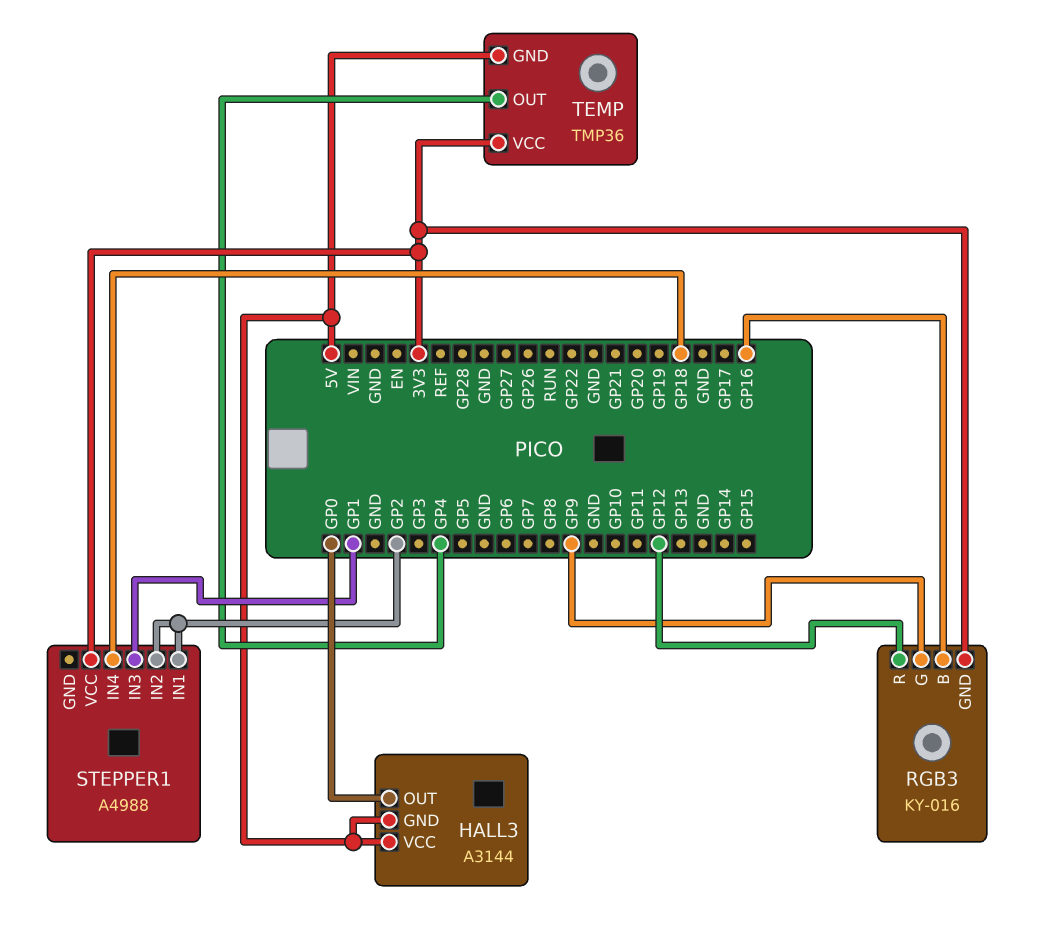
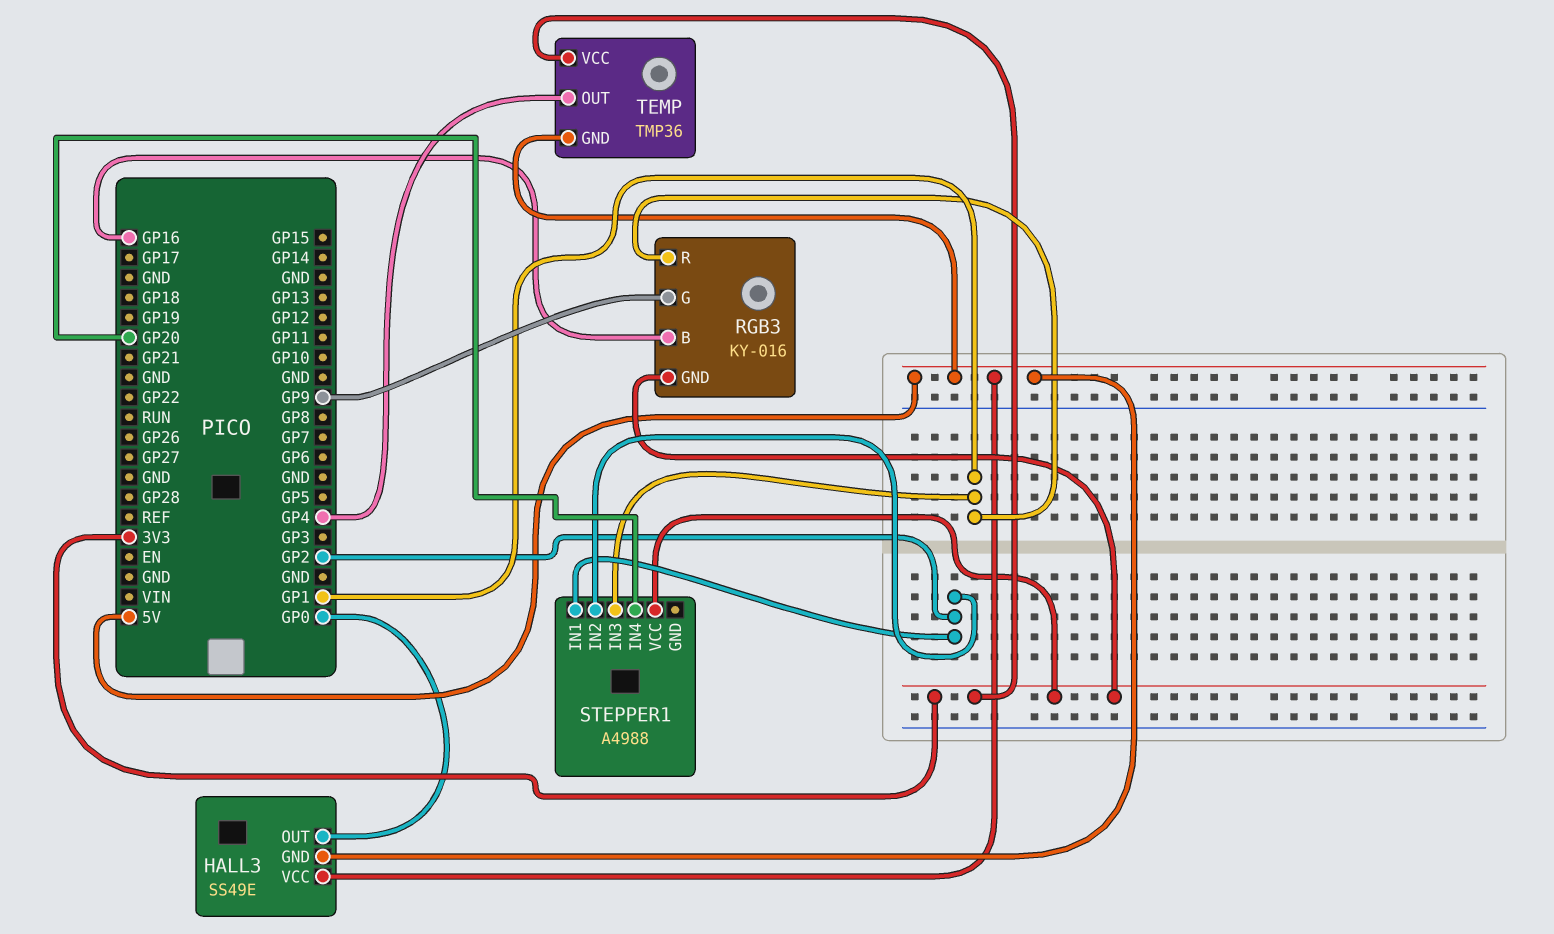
HALL3: A3144 -> SS49E
RGB3 pin R: GP12 -> GP1
STEPPER1 pin IN4: GP18 -> GP20

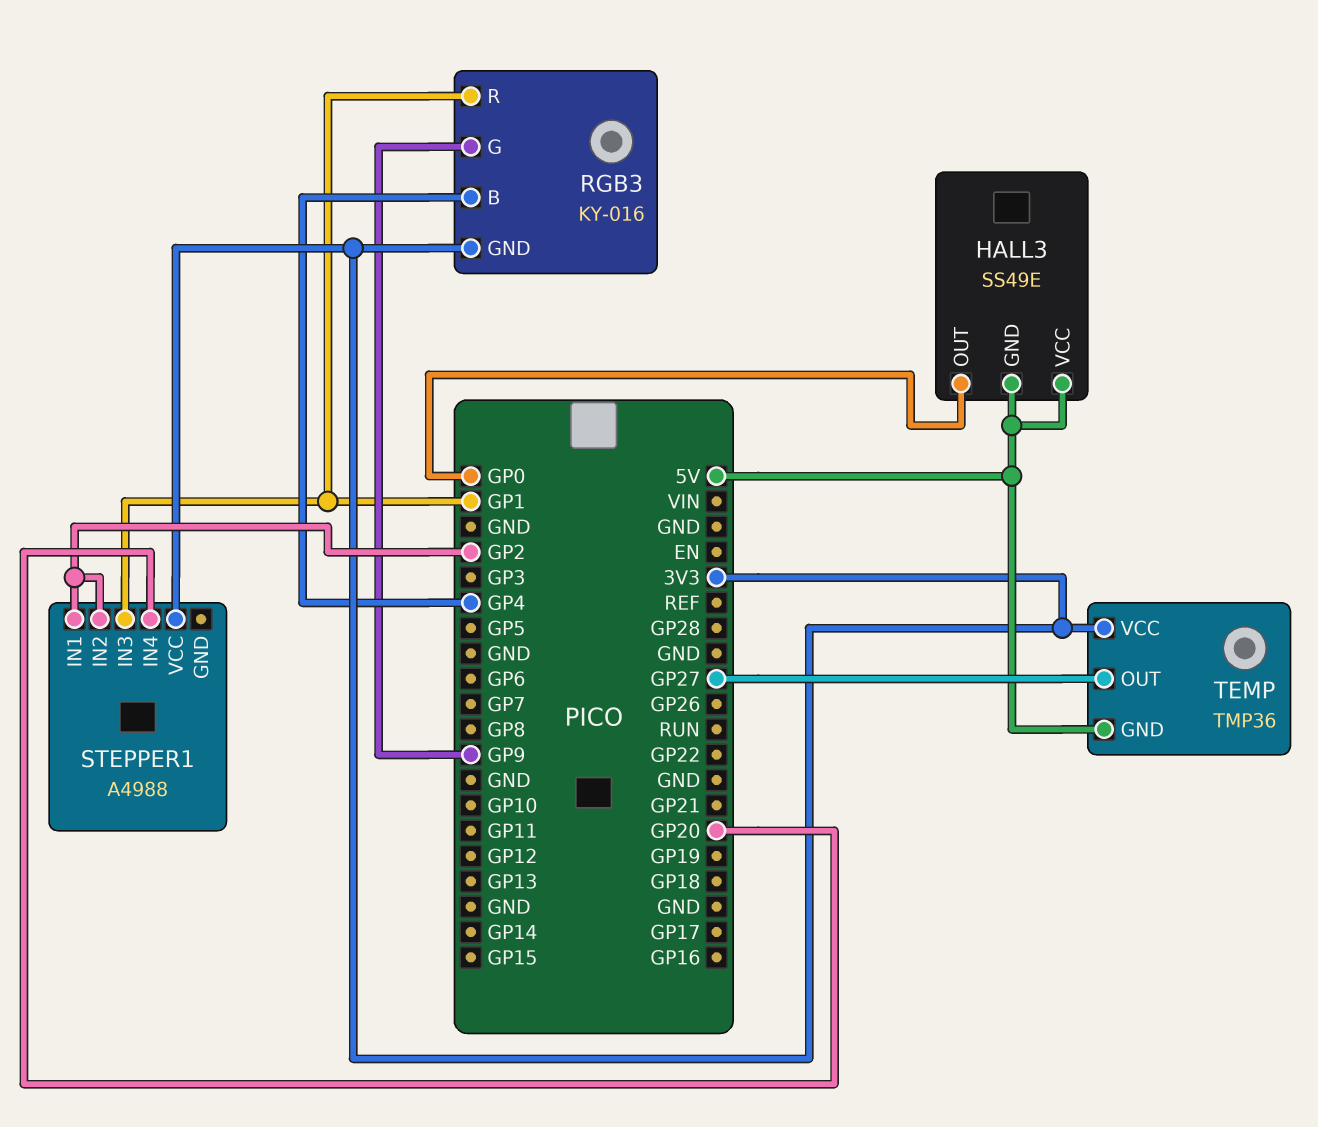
RGB3 pin B: GP16 -> GP4
TEMP pin OUT: GP4 -> GP27

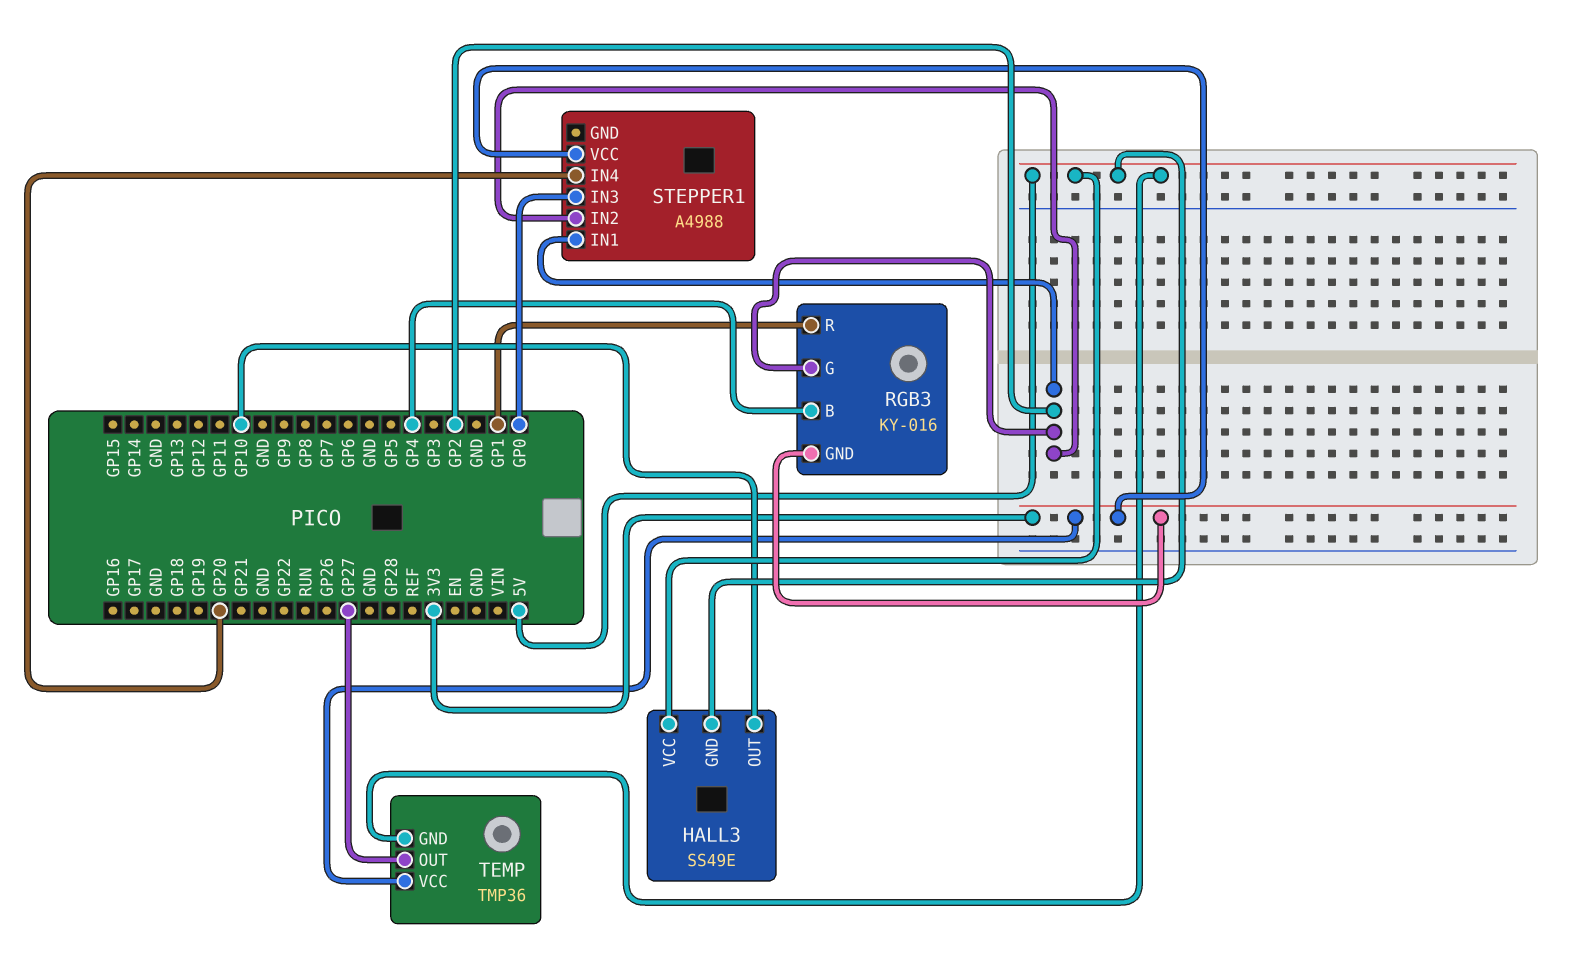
HALL3 pin OUT: GP0 -> GP10
RGB3 pin G: GP9 -> GP2
STEPPER1 pin IN3: GP1 -> GP0

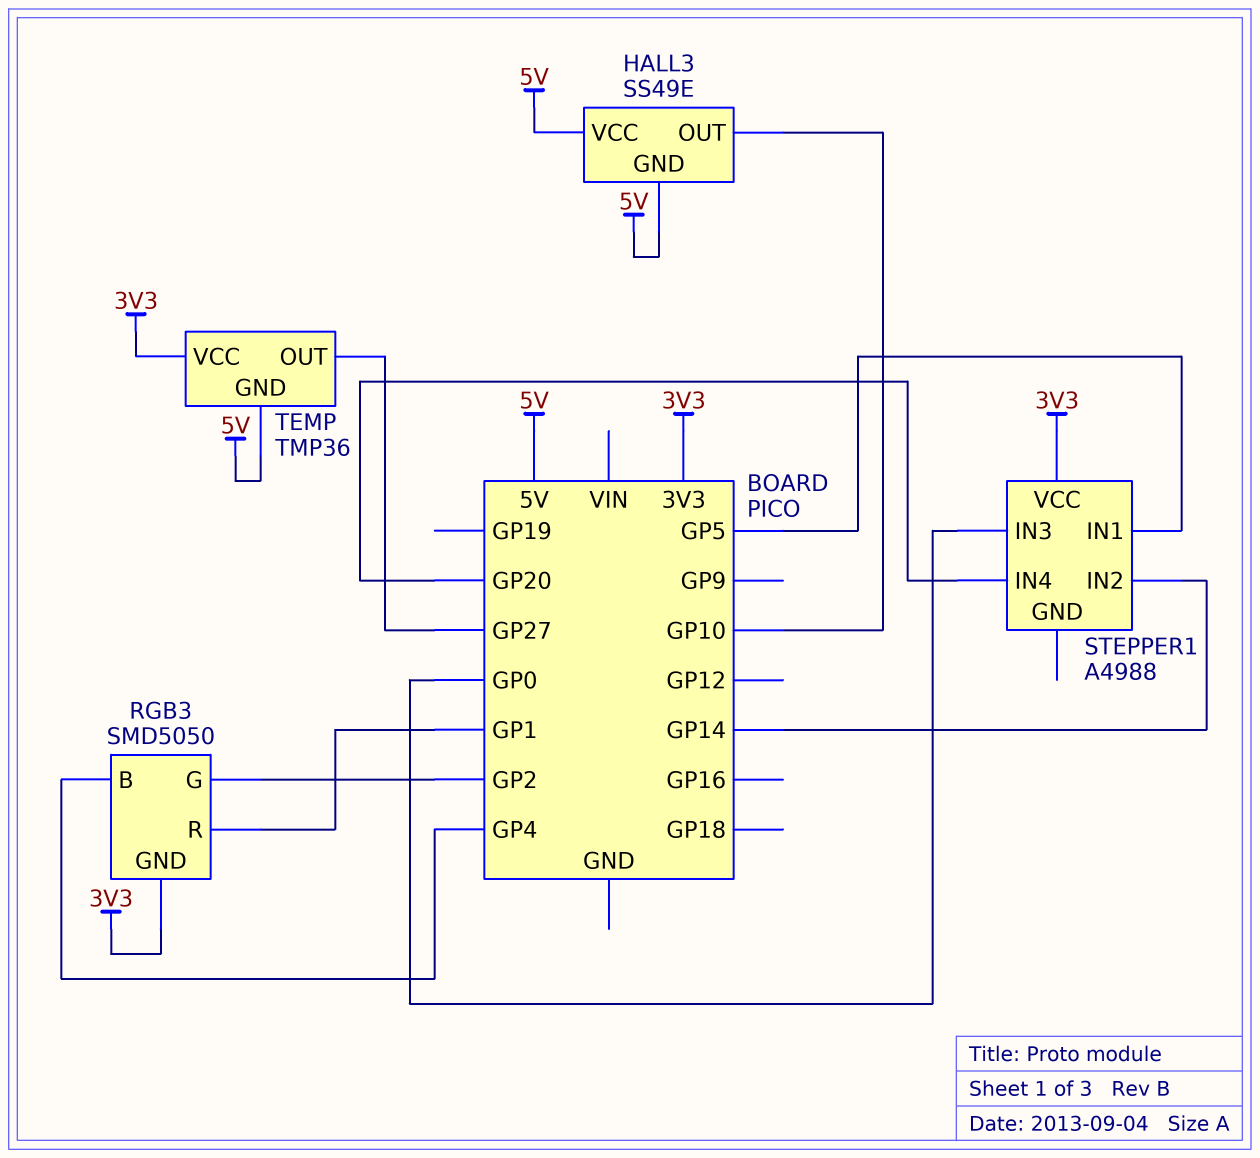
RGB3: KY-016 -> SMD5050
STEPPER1 pin IN1: GP2 -> GP5
STEPPER1 pin IN2: GP2 -> GP14

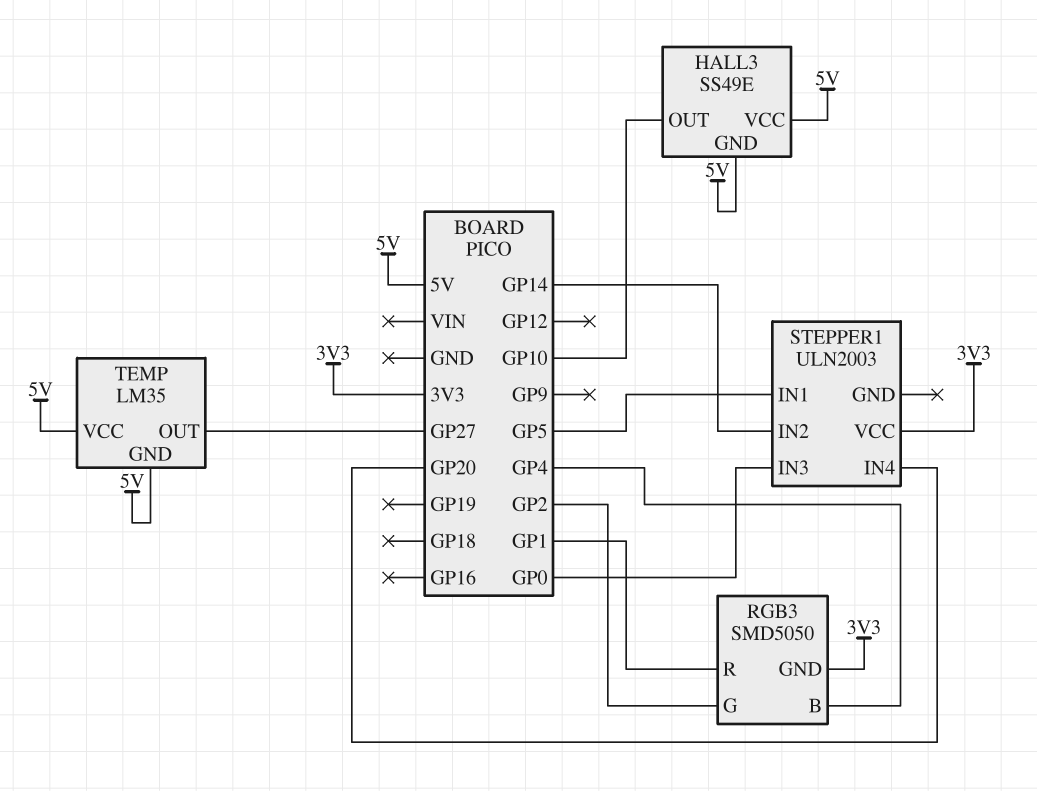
STEPPER1: A4988 -> ULN2003
TEMP: TMP36 -> LM35
TEMP pin VCC: 3V3 -> 5V

